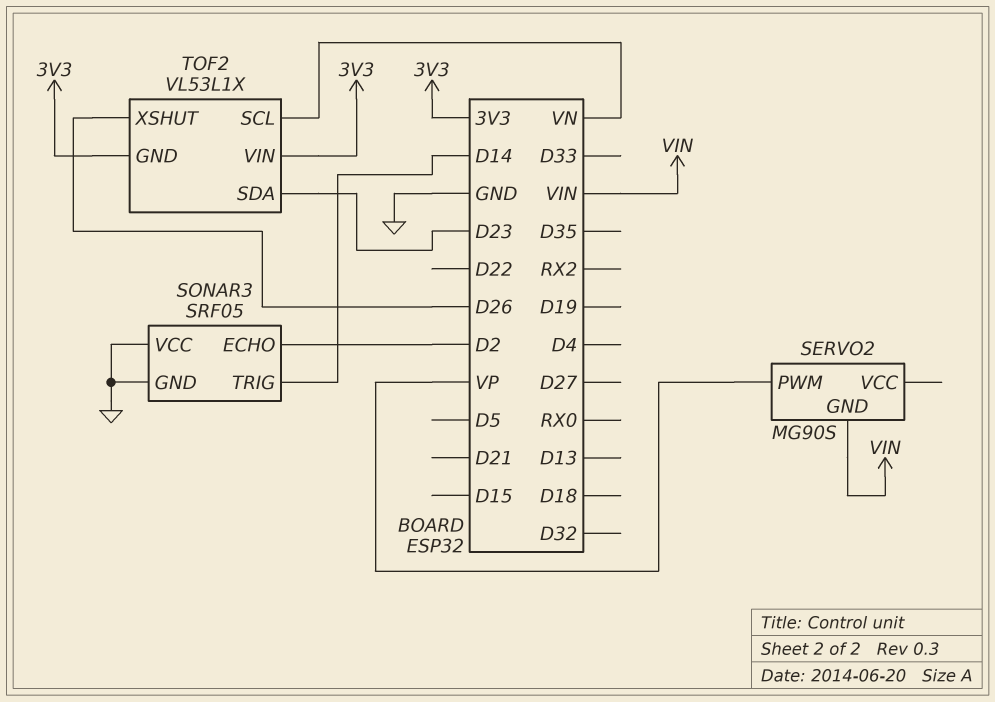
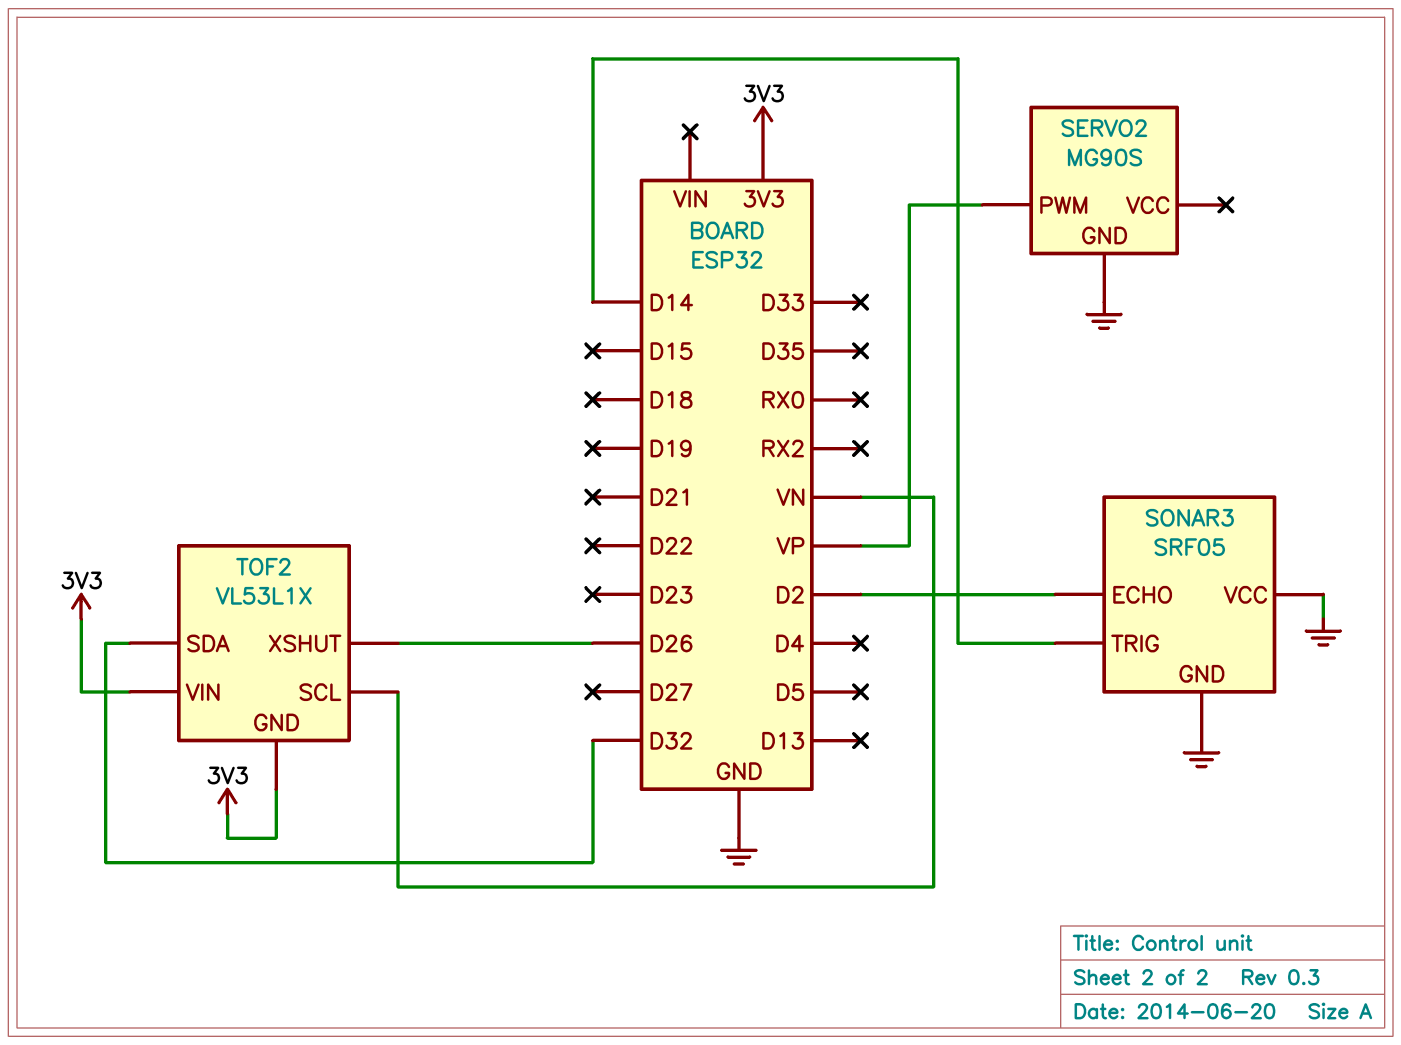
SERVO2 pin GND: VIN -> GND
TOF2 pin SDA: D23 -> D32

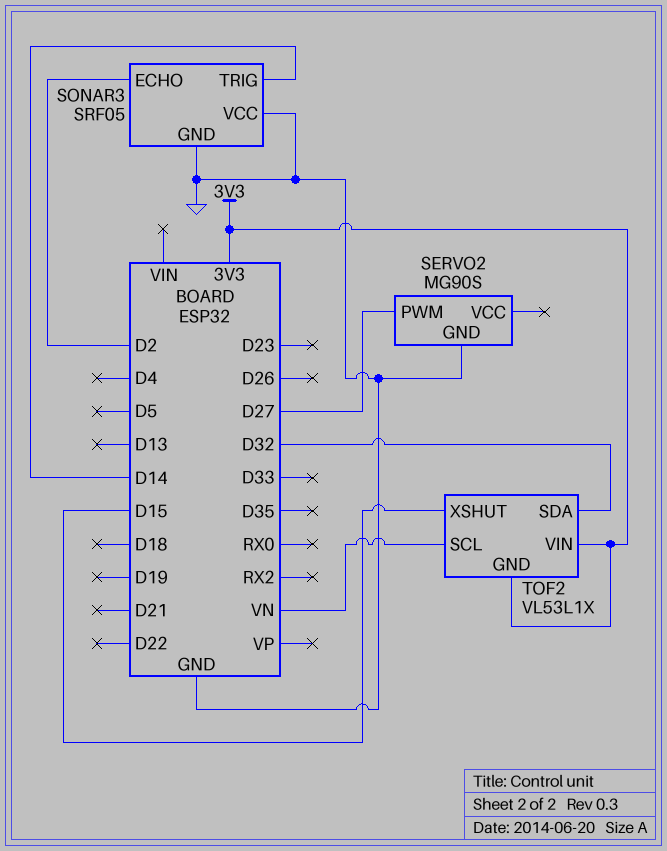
SERVO2 pin PWM: VP -> D27
TOF2 pin XSHUT: D26 -> D15

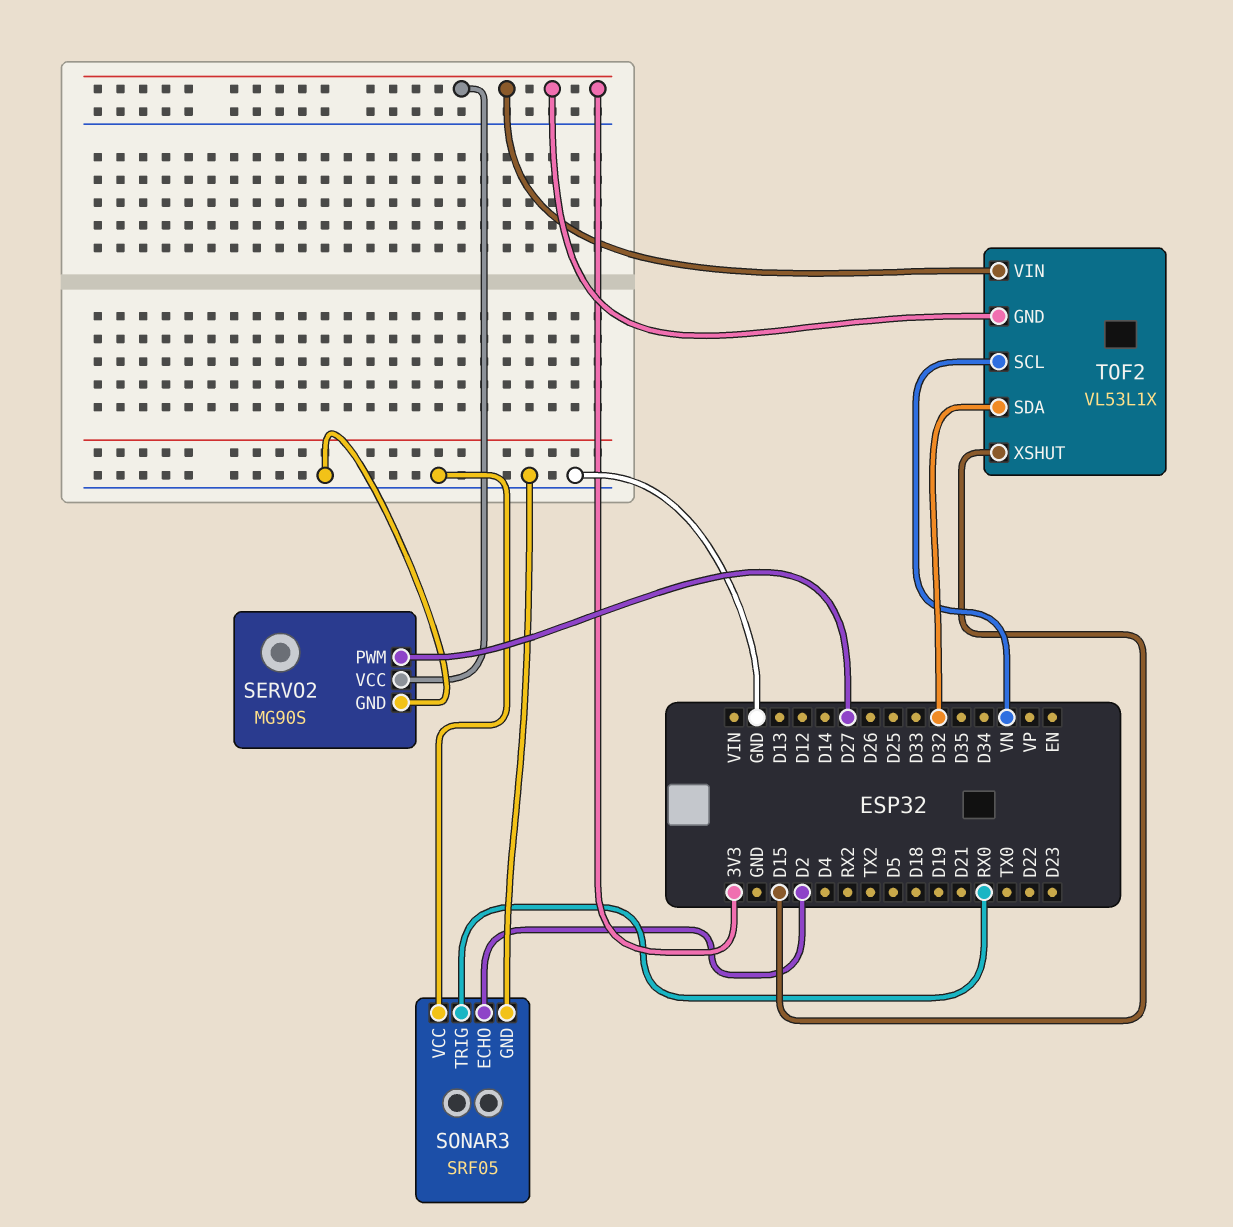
SERVO2 pin VCC: none -> 3V3
SONAR3 pin TRIG: D14 -> RX0

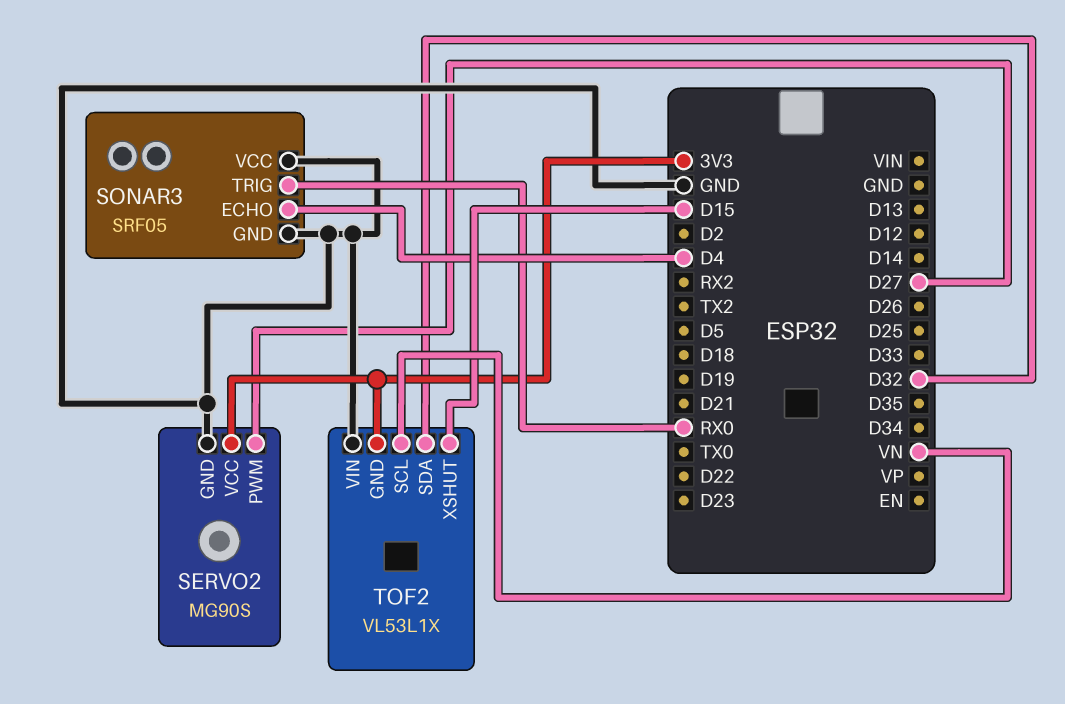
SONAR3 pin ECHO: D2 -> D4
TOF2 pin VIN: 3V3 -> GND

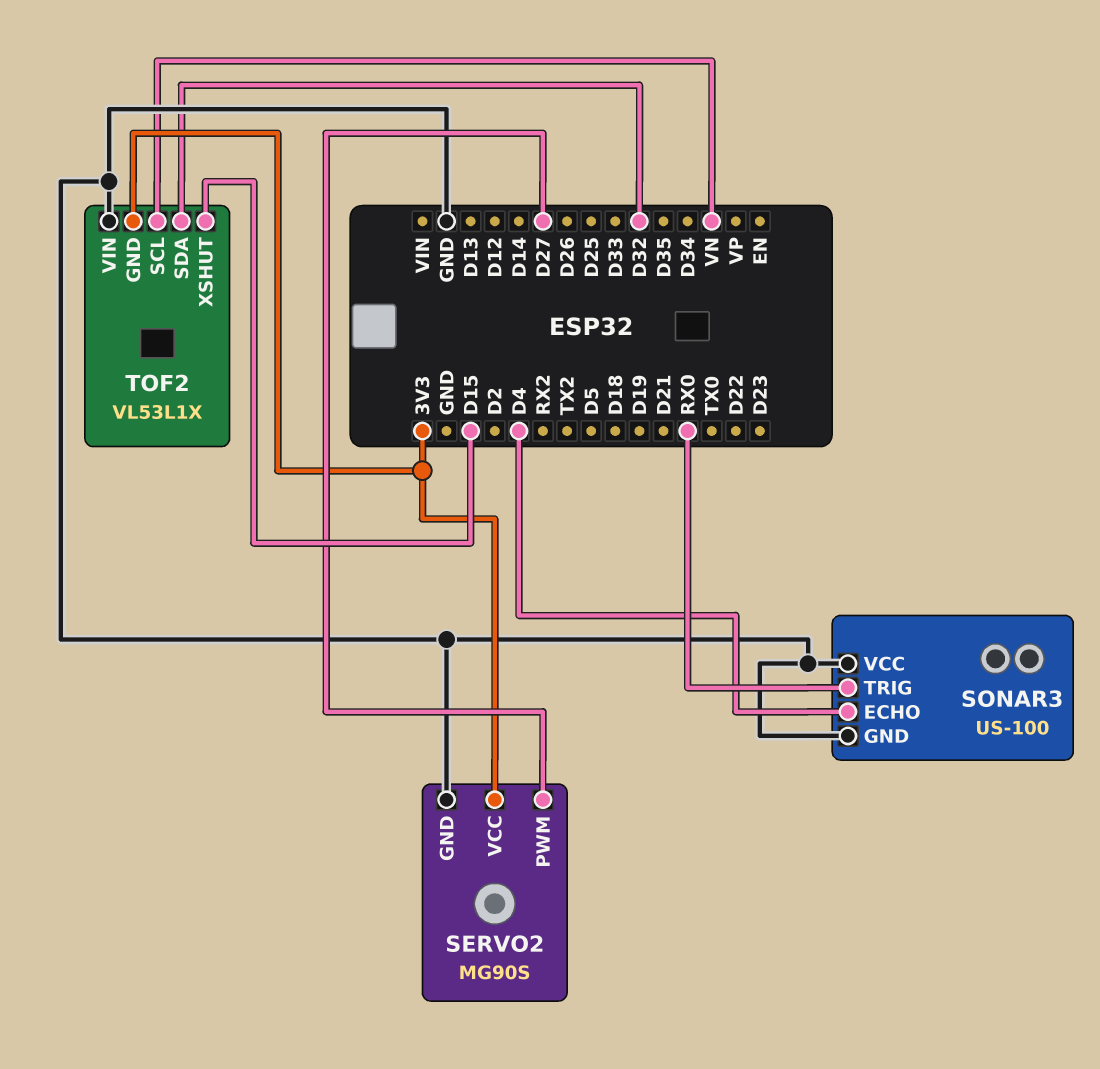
SONAR3: SRF05 -> US-100

